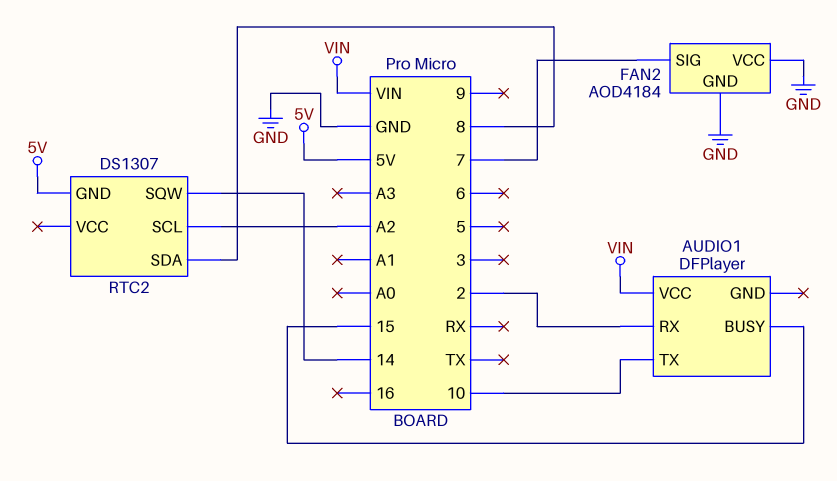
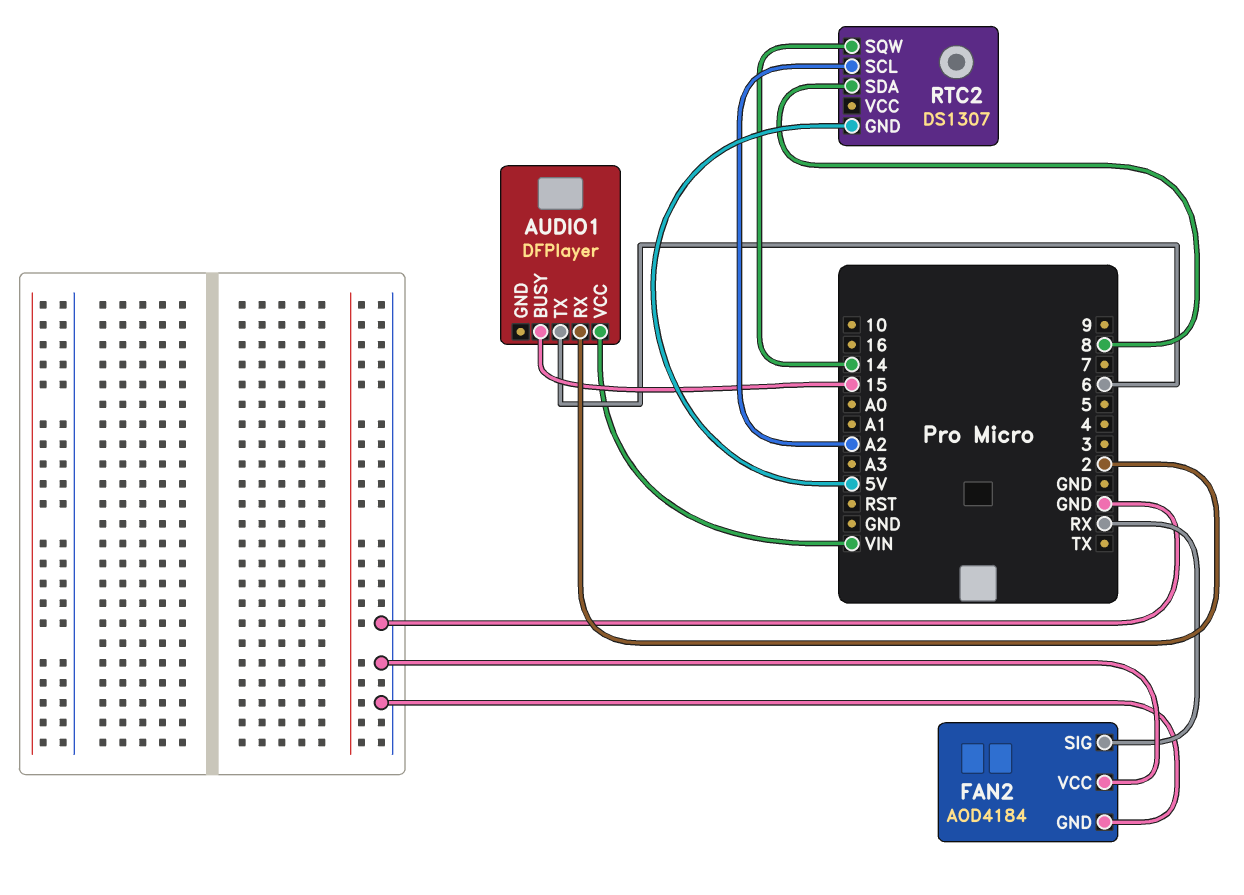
AUDIO1 pin TX: 10 -> 6
FAN2 pin SIG: 7 -> RX

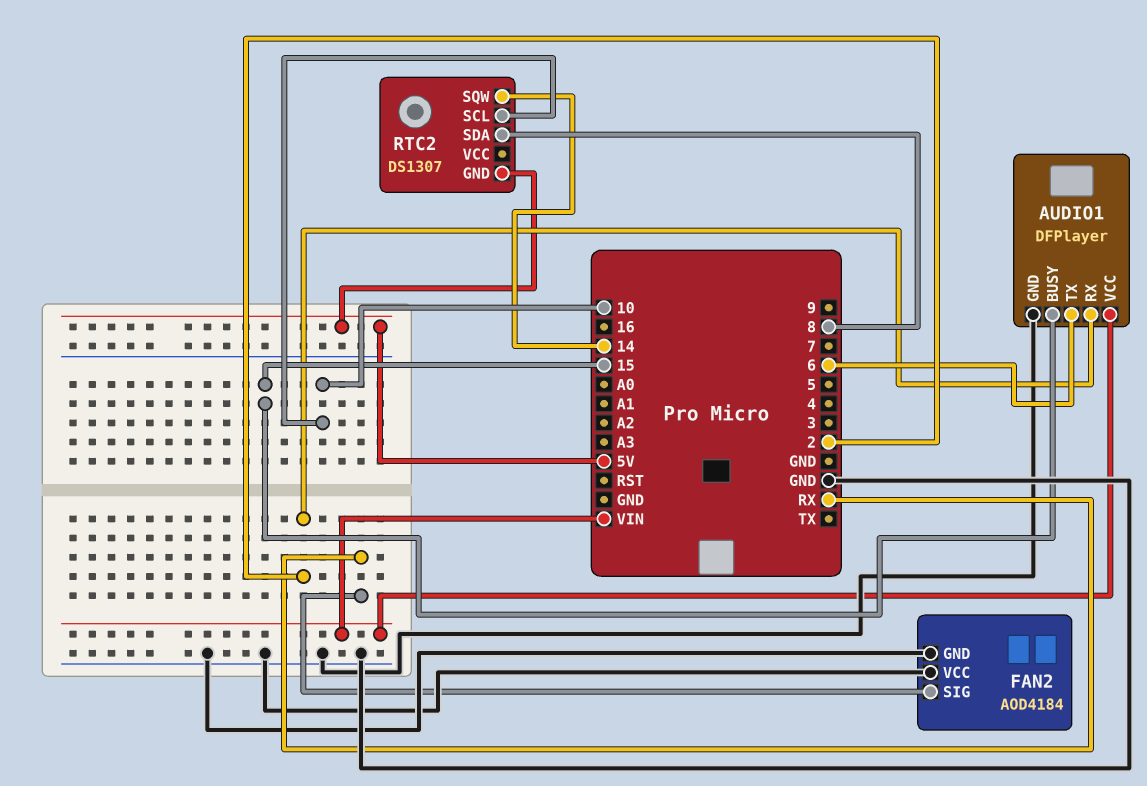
AUDIO1 pin GND: none -> GND
RTC2 pin SCL: A2 -> 10

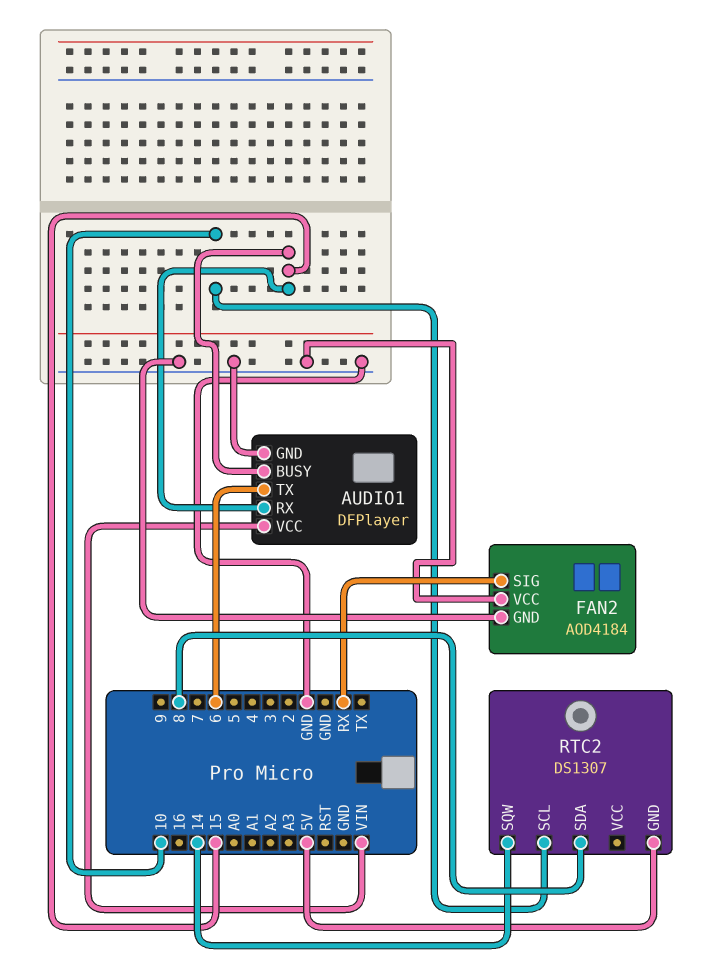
AUDIO1 pin RX: 2 -> 15

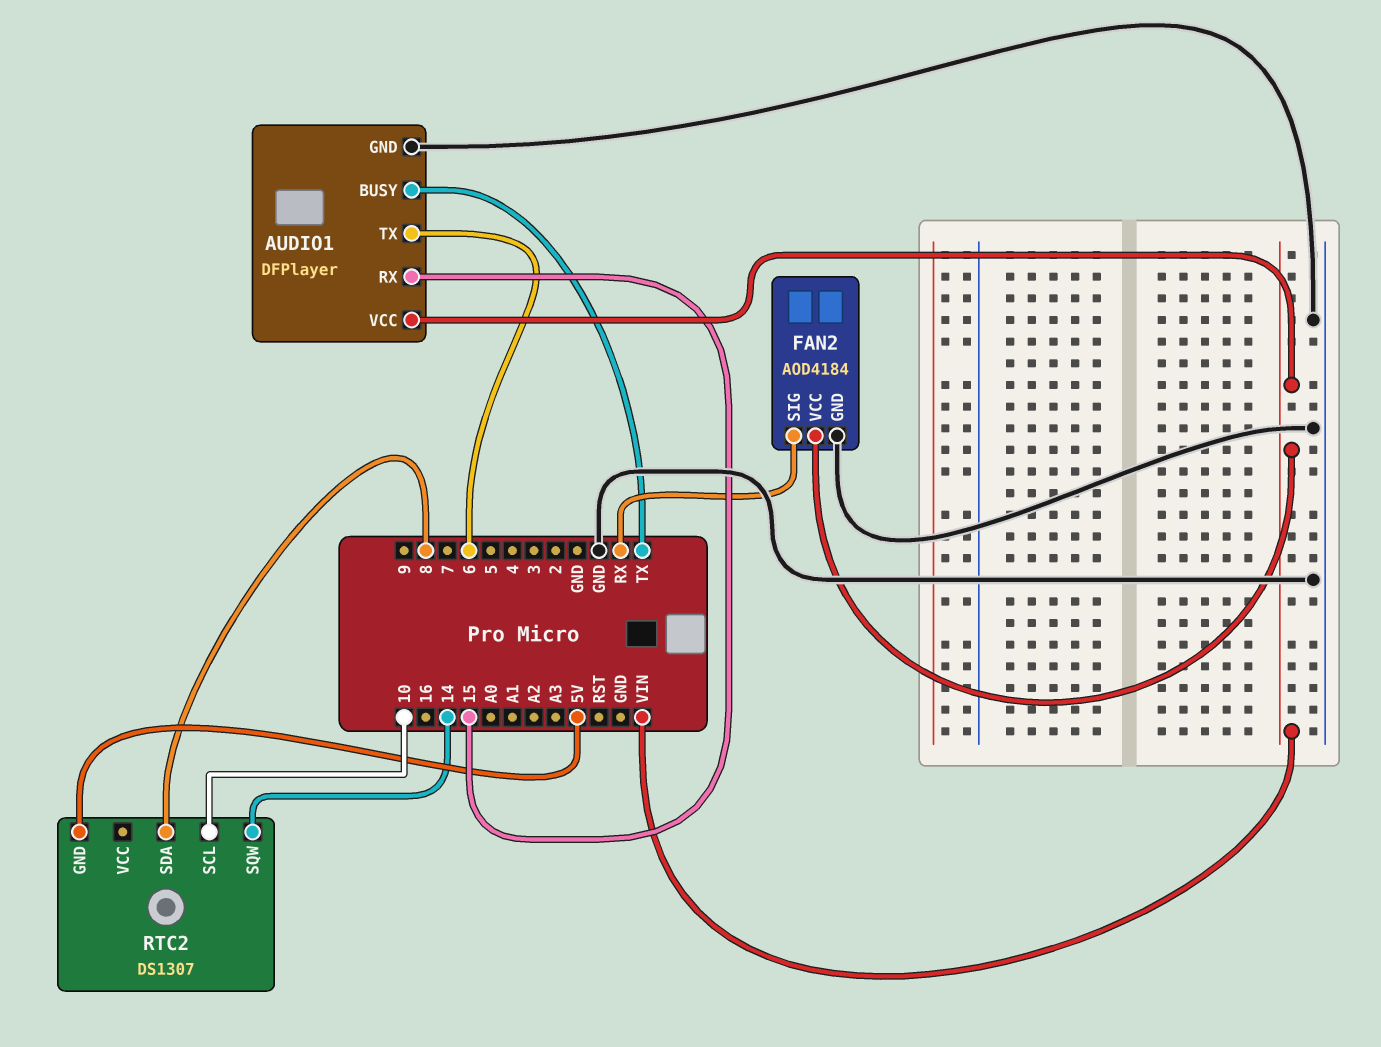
AUDIO1 pin BUSY: 15 -> TX
FAN2 pin VCC: GND -> VIN

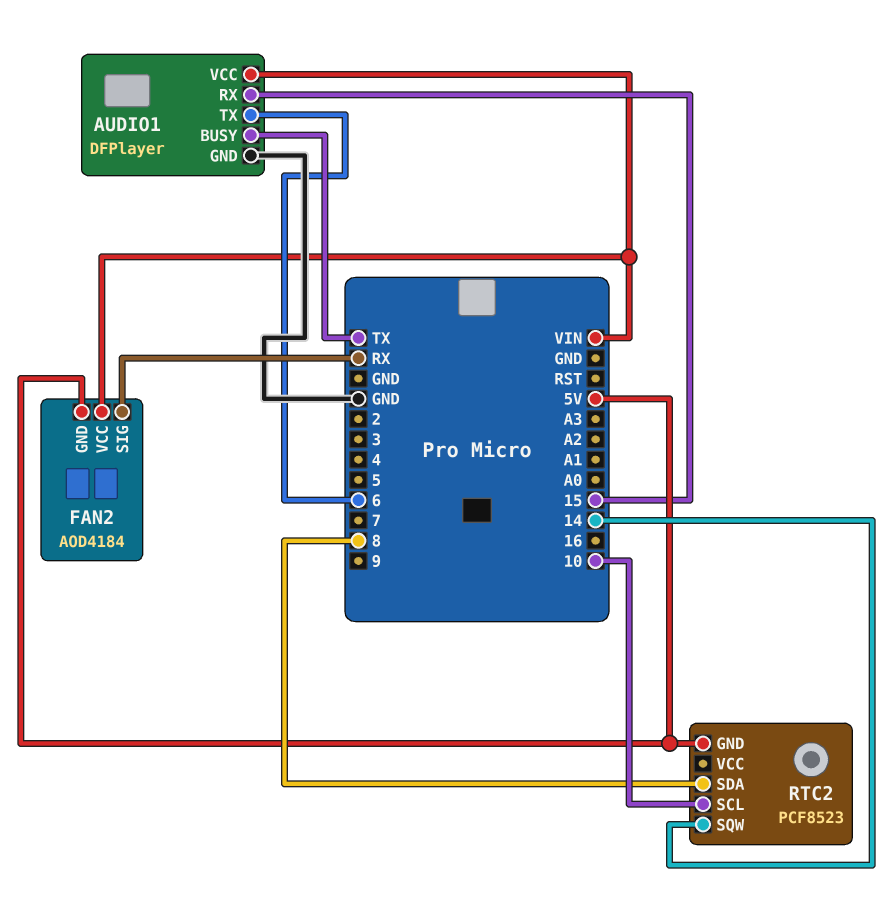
FAN2 pin GND: GND -> 5V
RTC2: DS1307 -> PCF8523

